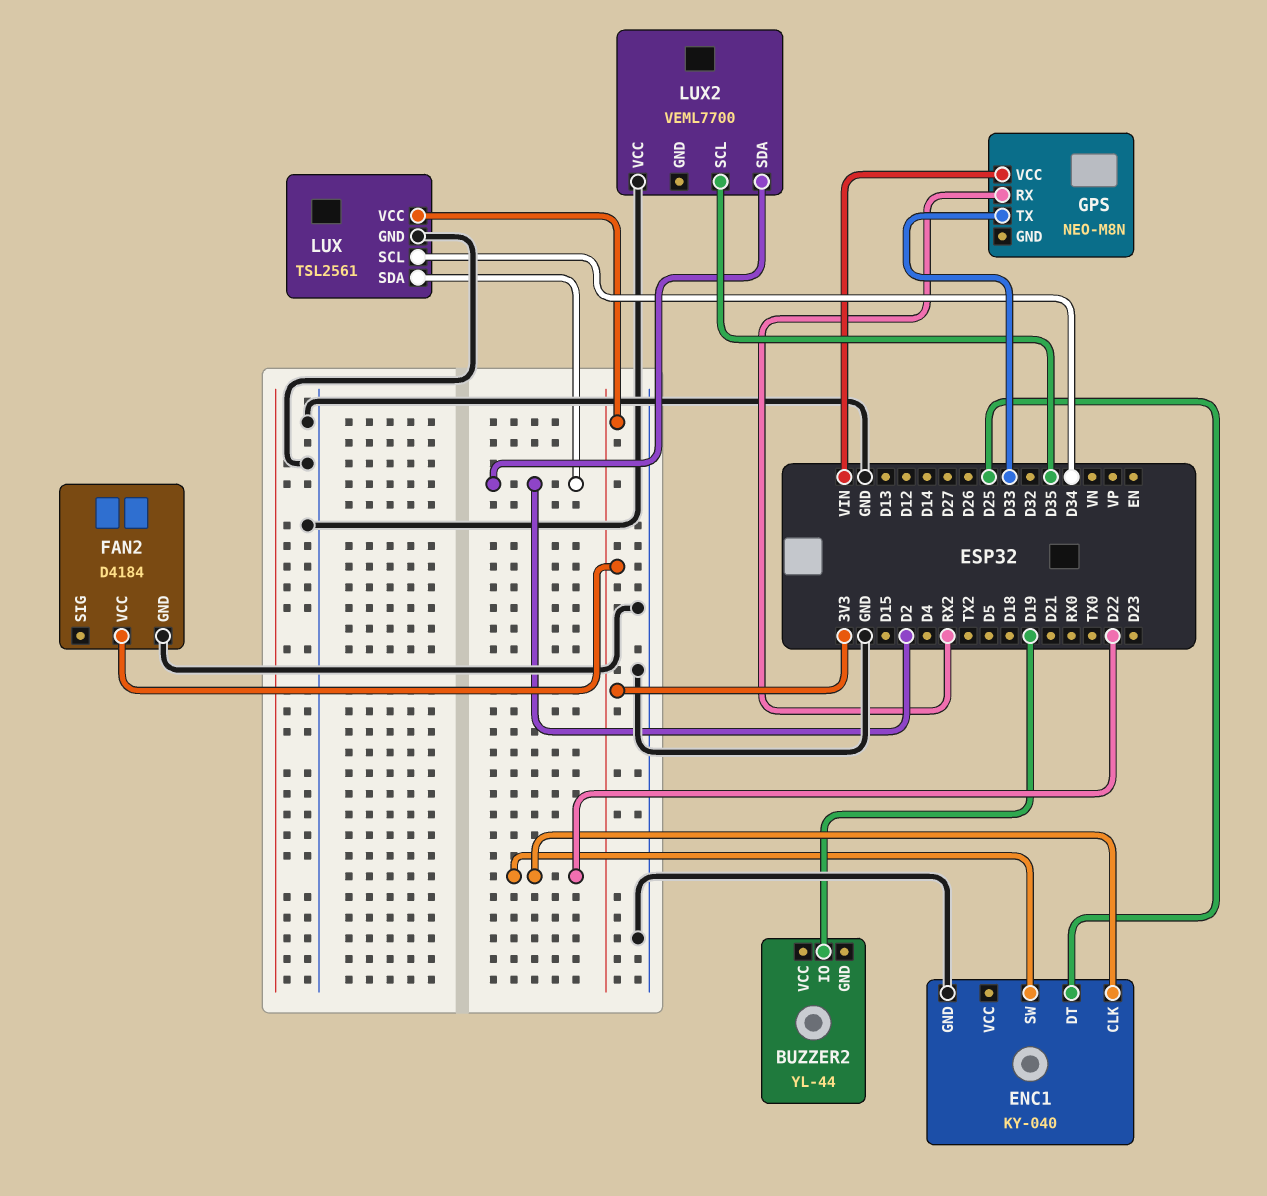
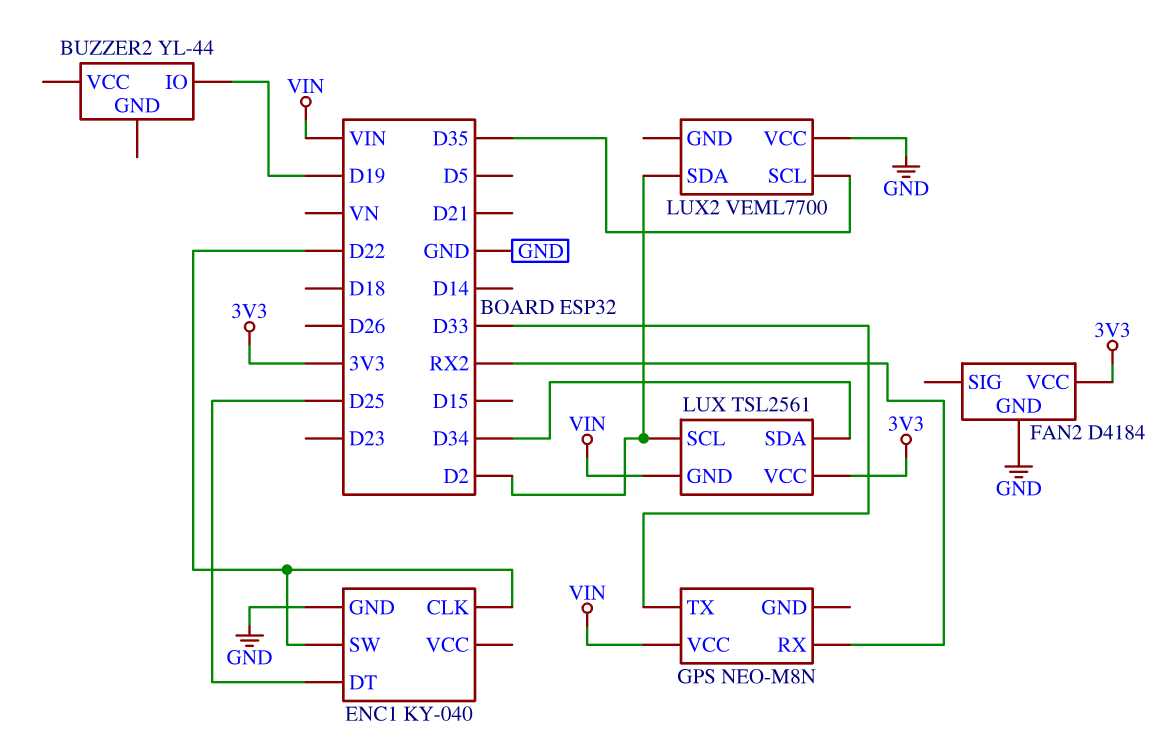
LUX pin GND: GND -> VIN
LUX pin SCL: D34 -> D2
LUX pin SDA: D2 -> D34

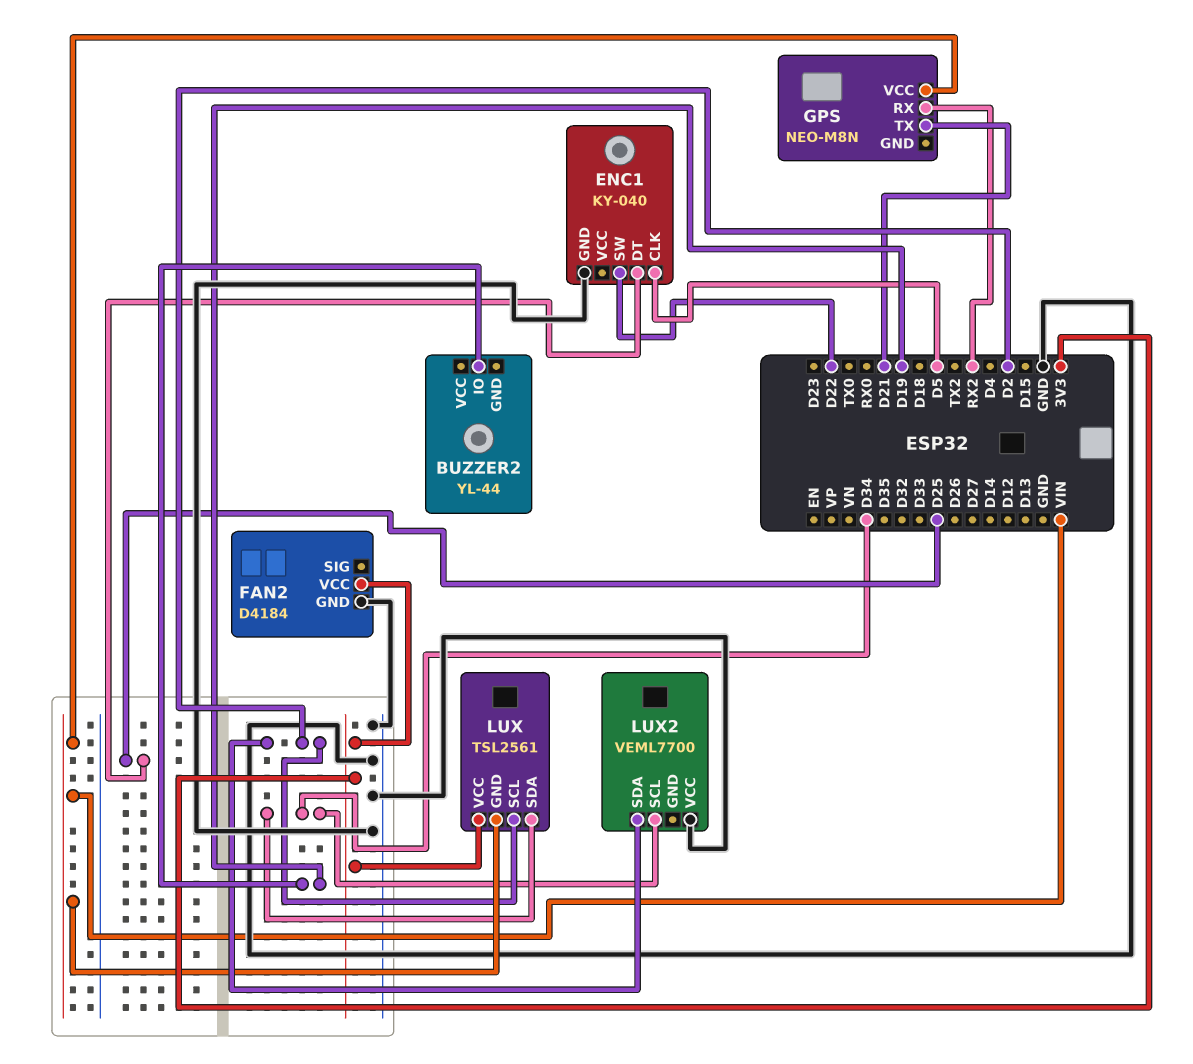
ENC1 pin CLK: D22 -> D5
GPS pin TX: D33 -> D21
LUX2 pin SCL: D35 -> D34

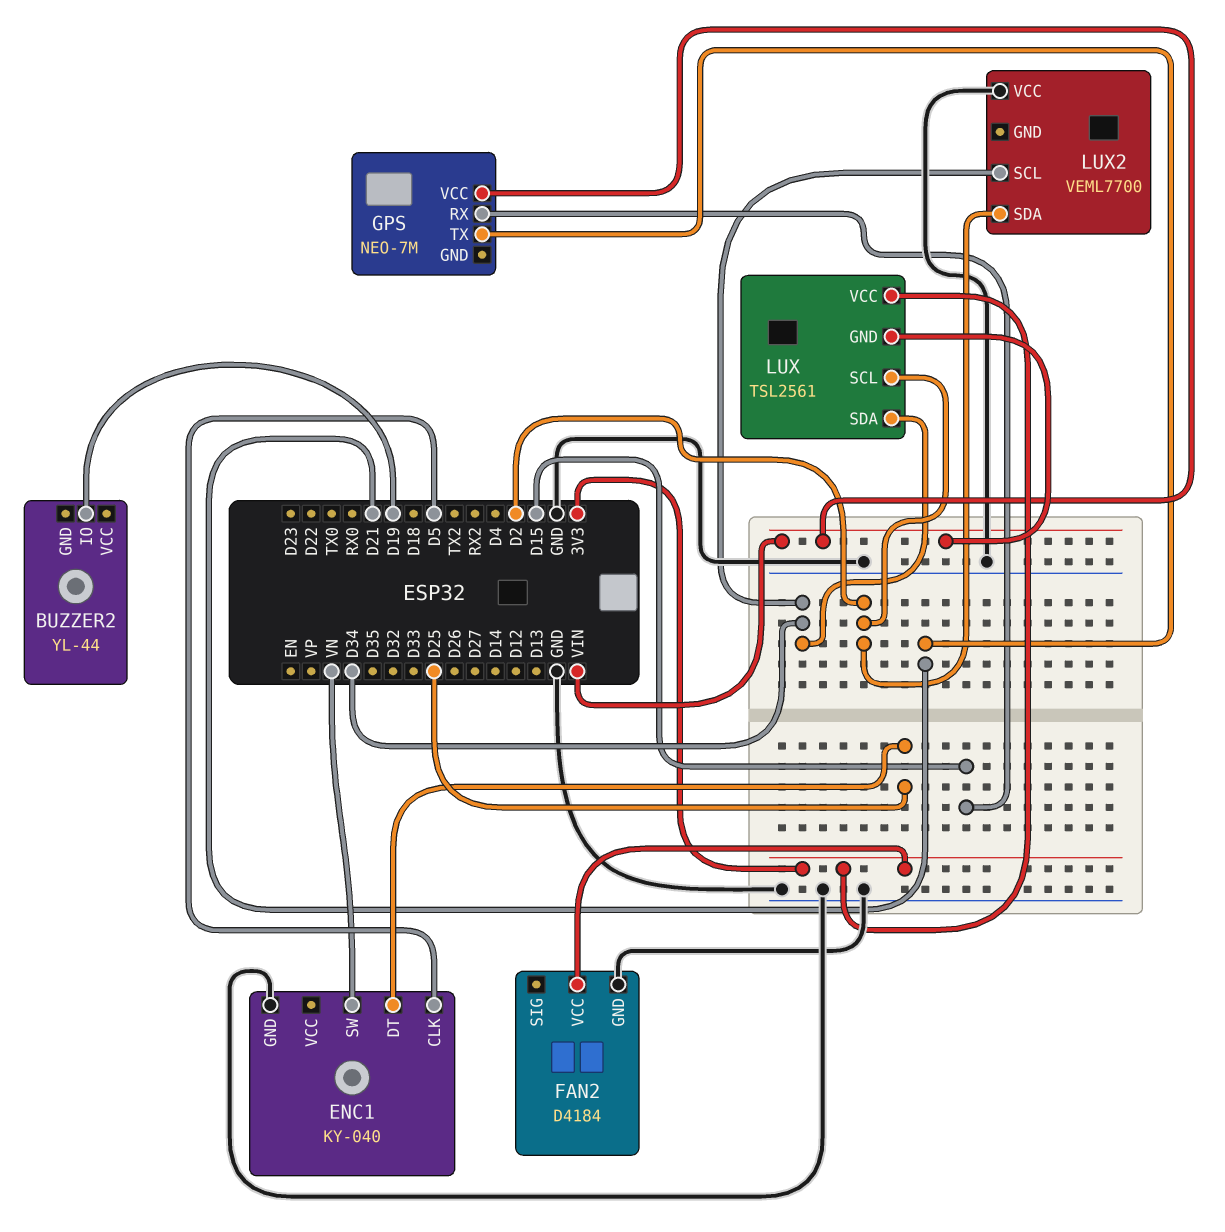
ENC1 pin SW: D22 -> VN
GPS: NEO-M8N -> NEO-7M
GPS pin RX: RX2 -> D15

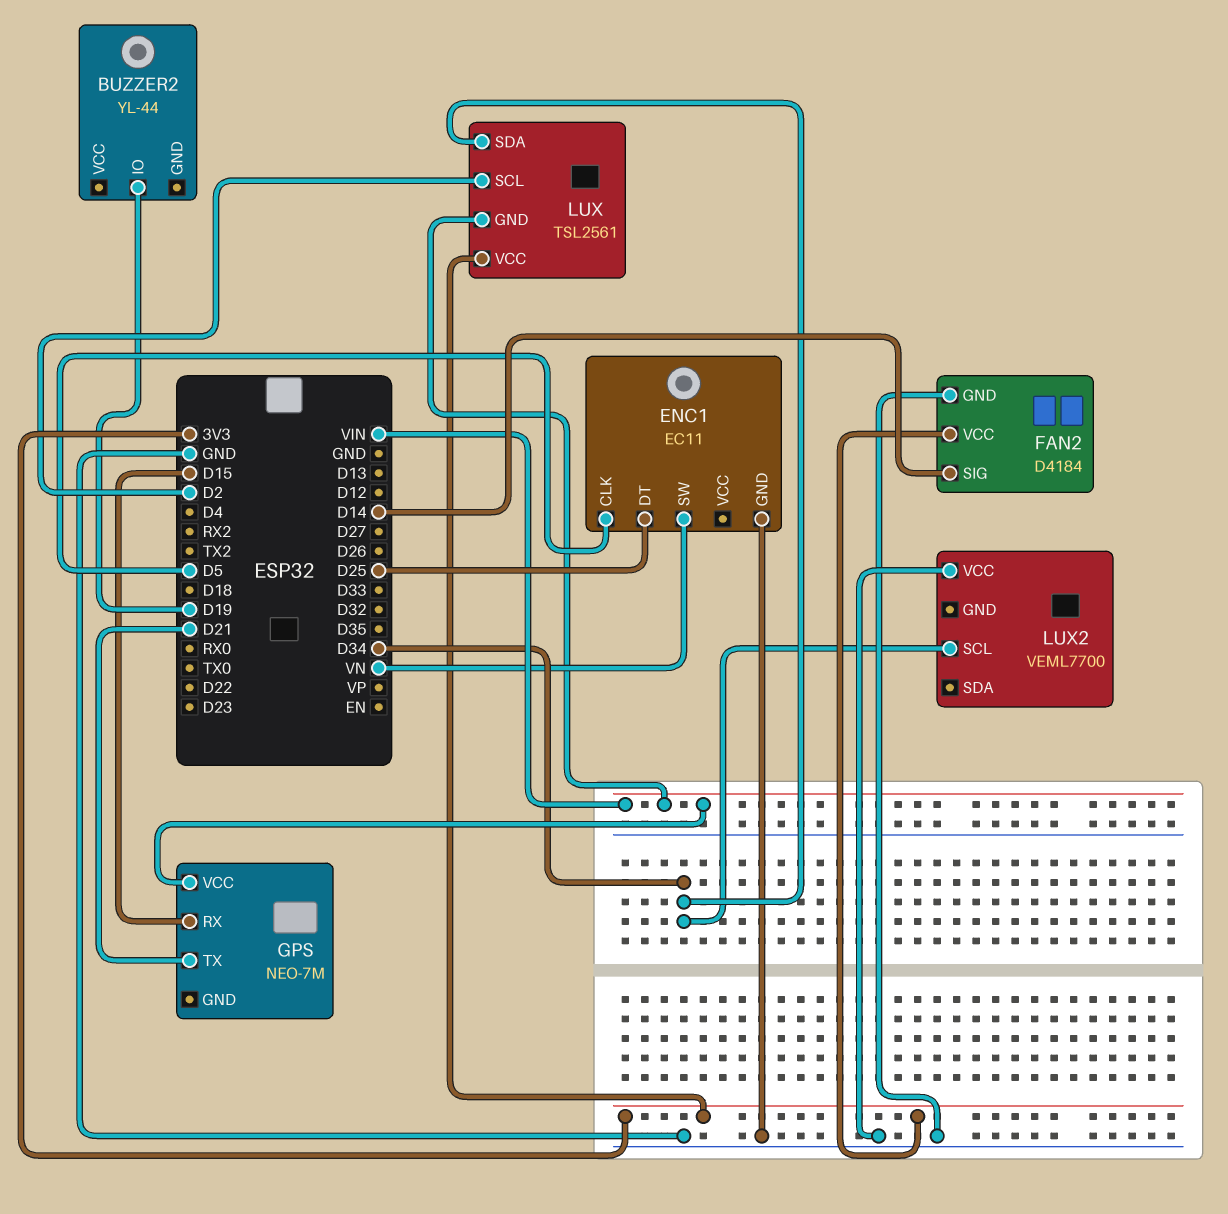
ENC1: KY-040 -> EC11
FAN2 pin SIG: none -> D14
LUX2 pin SDA: D2 -> none

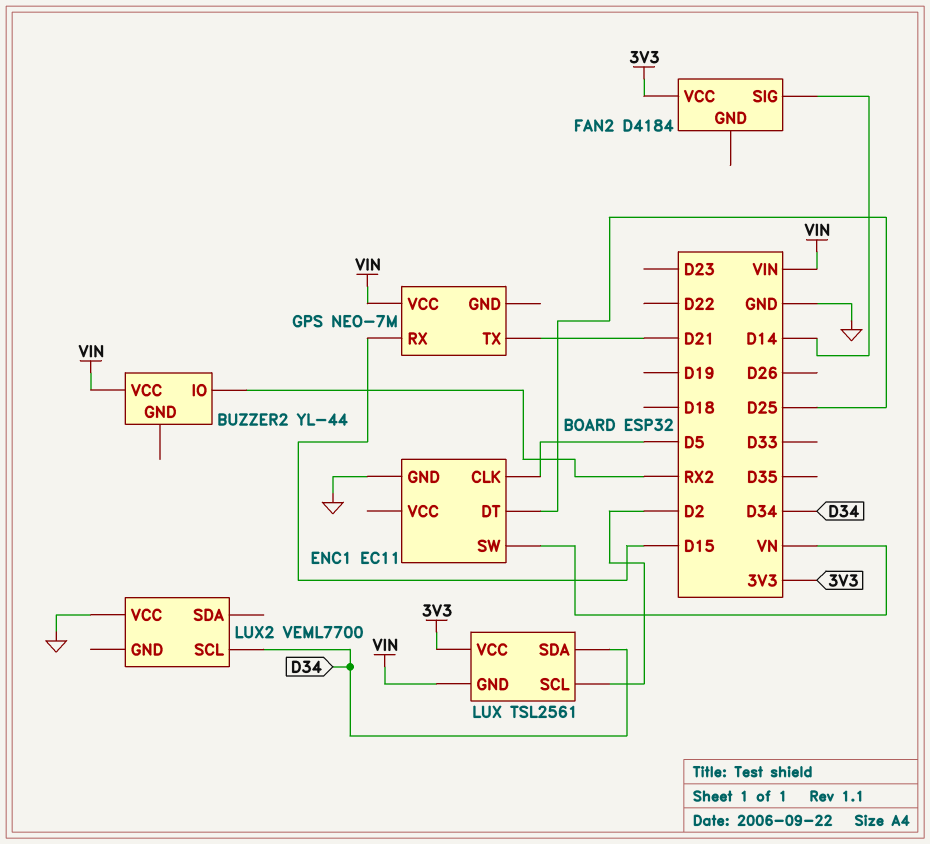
BUZZER2 pin IO: D19 -> RX2
BUZZER2 pin VCC: none -> VIN
FAN2 pin GND: GND -> none

